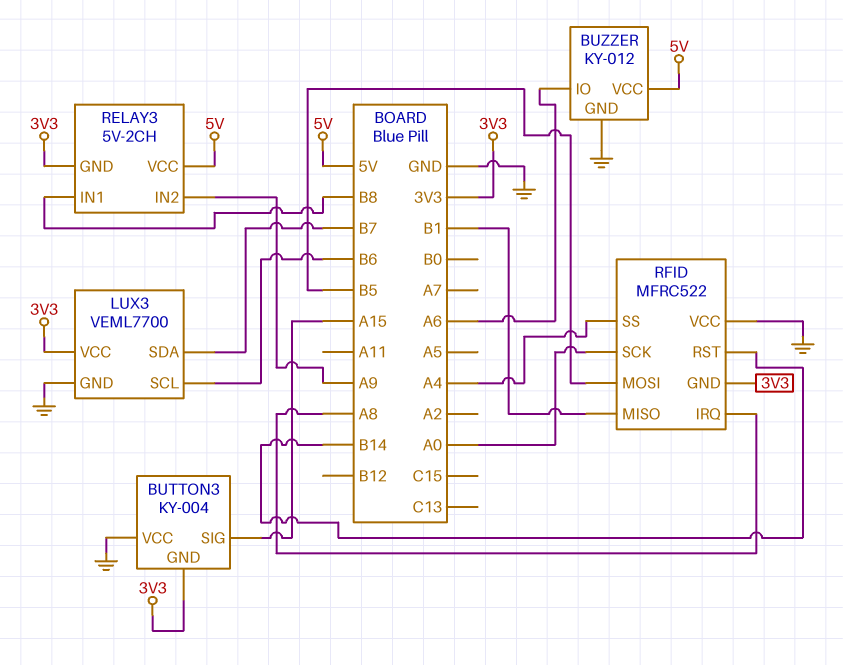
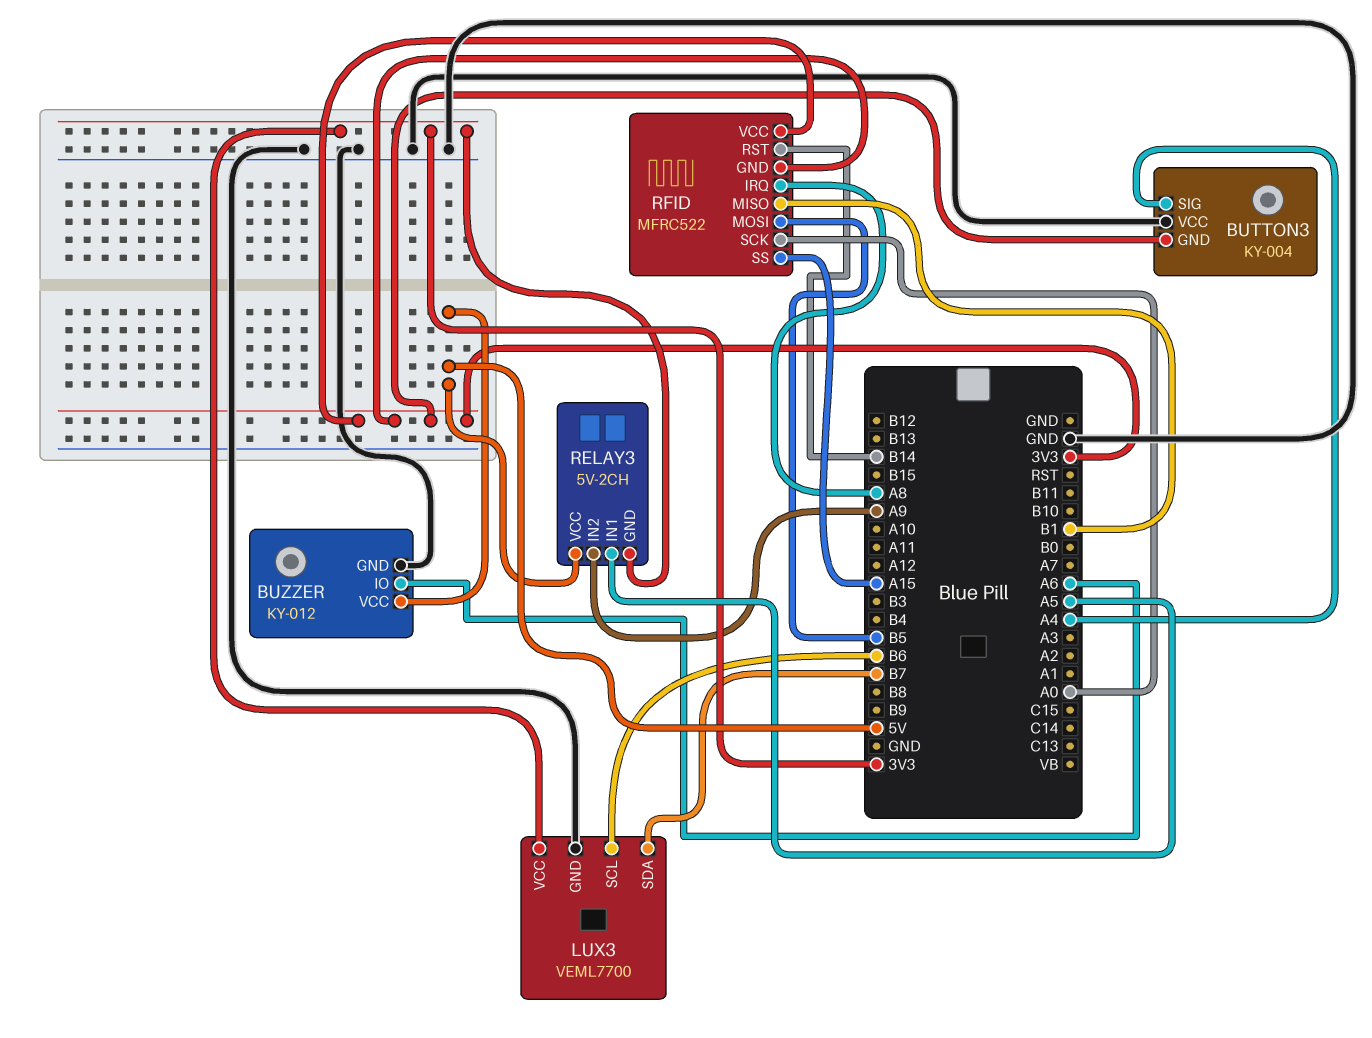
BUTTON3 pin SIG: A15 -> A4
RELAY3 pin IN1: B8 -> A5
RFID pin SS: A4 -> A15
RFID pin VCC: GND -> 3V3

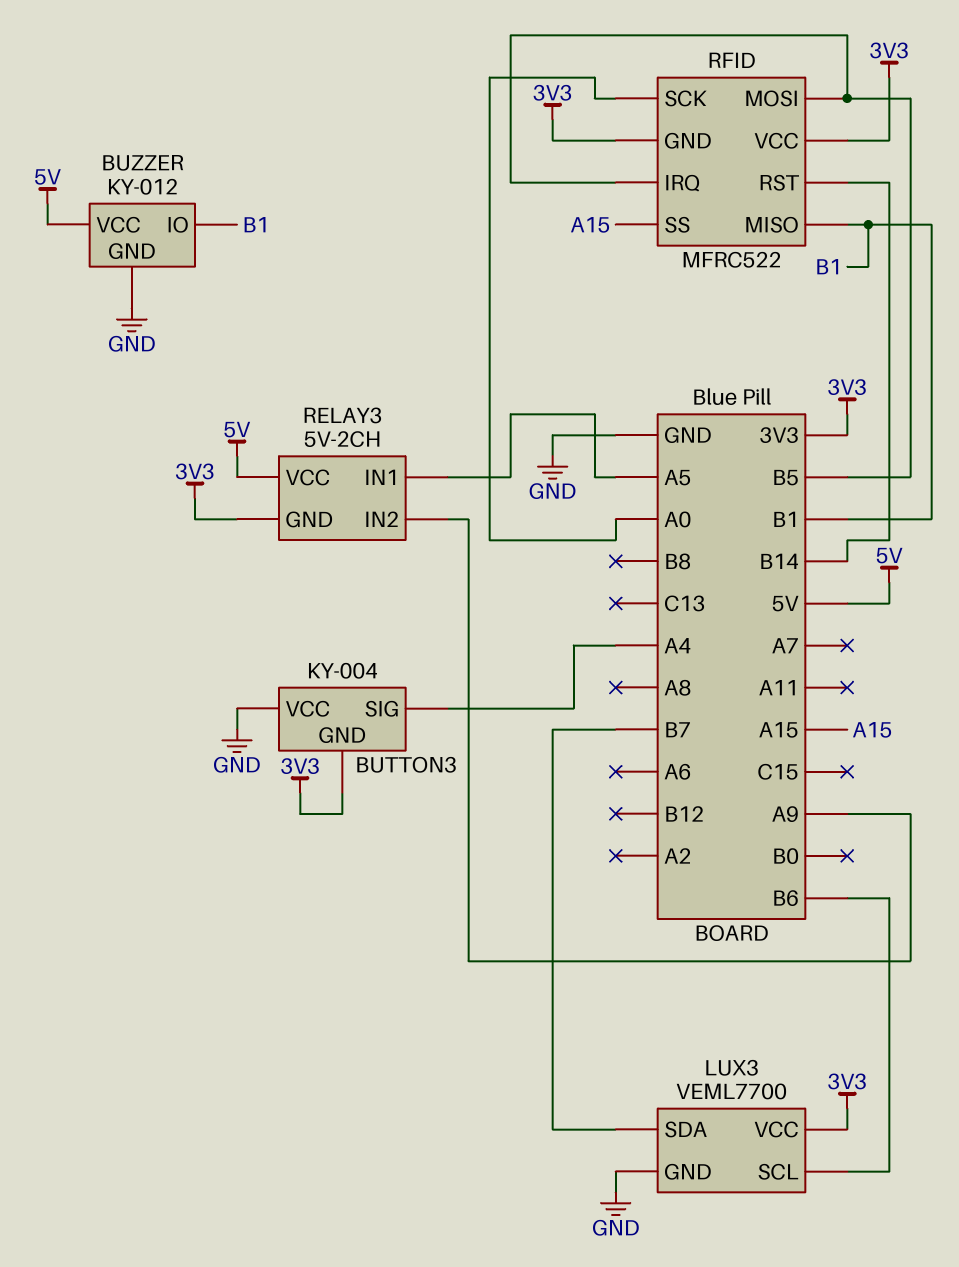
BUZZER pin IO: A6 -> B1
RFID pin IRQ: A8 -> B5

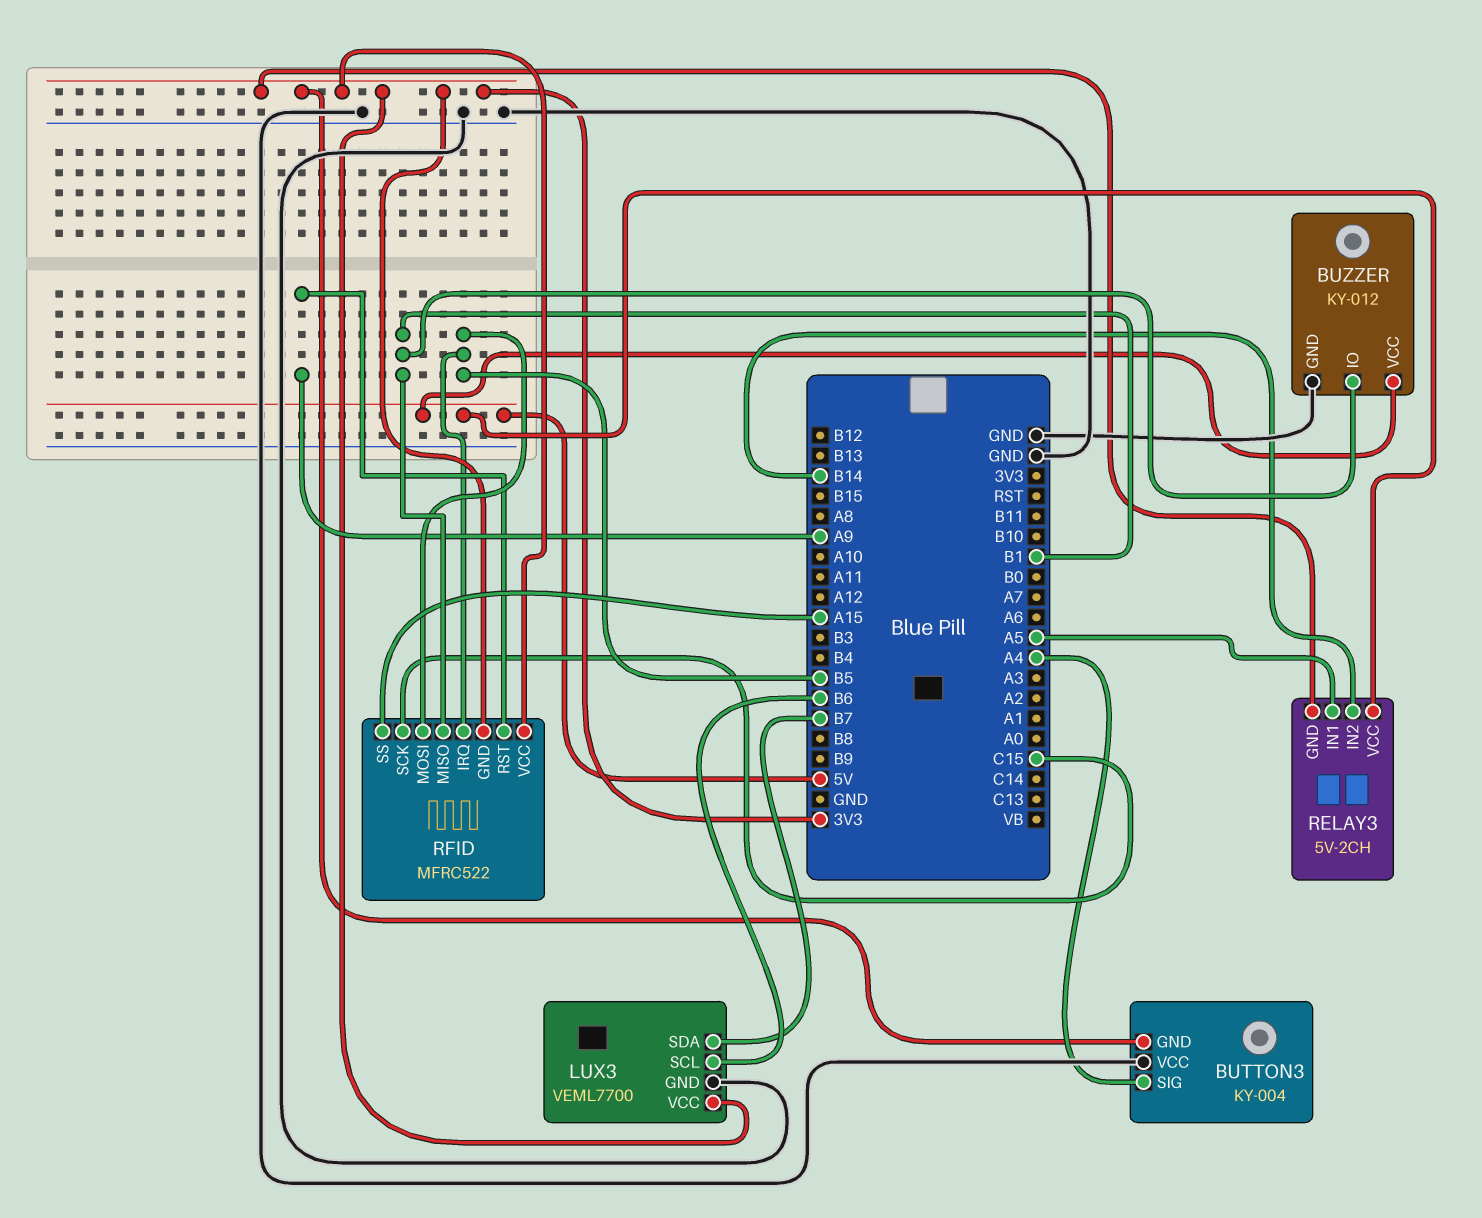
RELAY3 pin IN2: A9 -> B14
RFID pin RST: B14 -> A9
RFID pin SCK: A0 -> C15

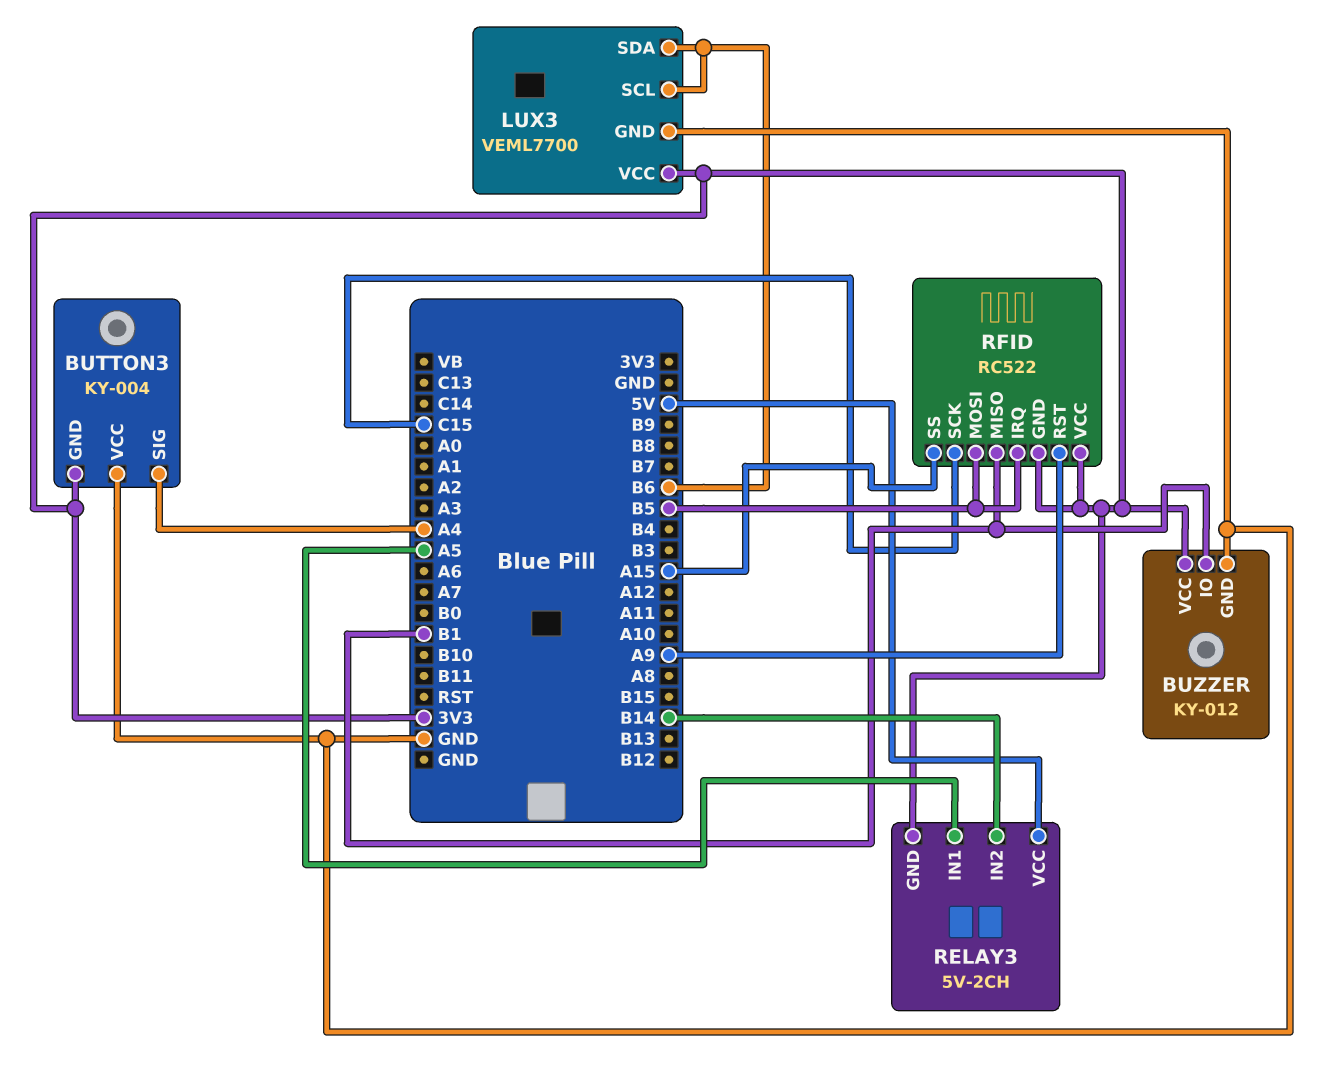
BUZZER pin VCC: 5V -> 3V3
LUX3 pin SDA: B7 -> B6
RFID: MFRC522 -> RC522

